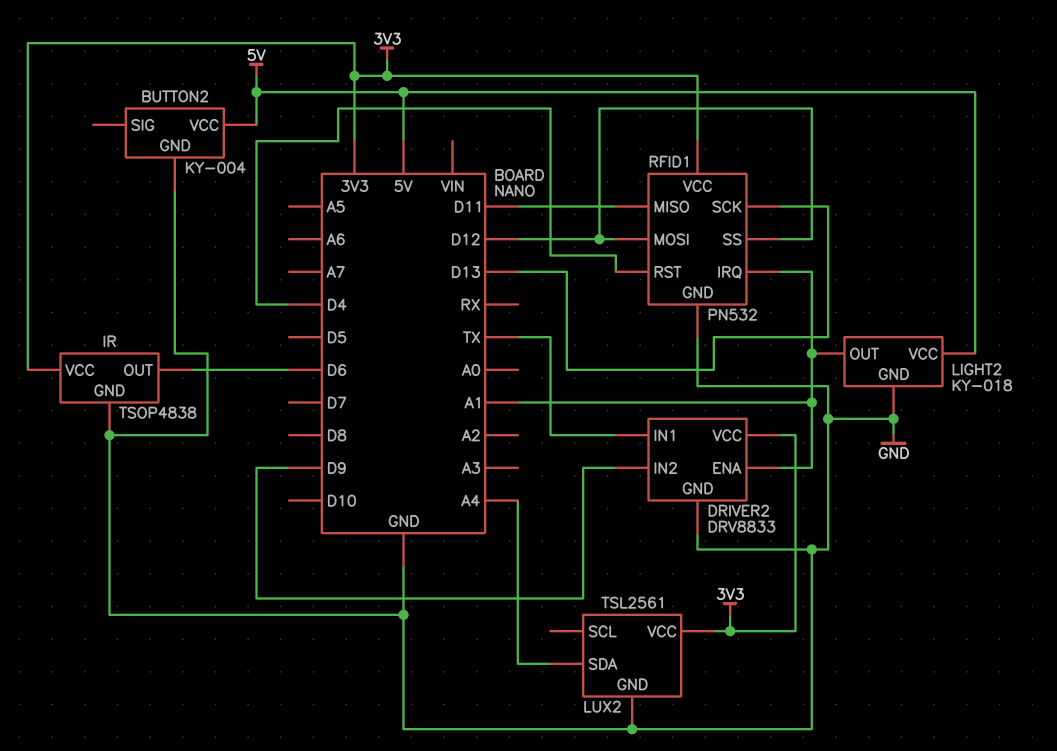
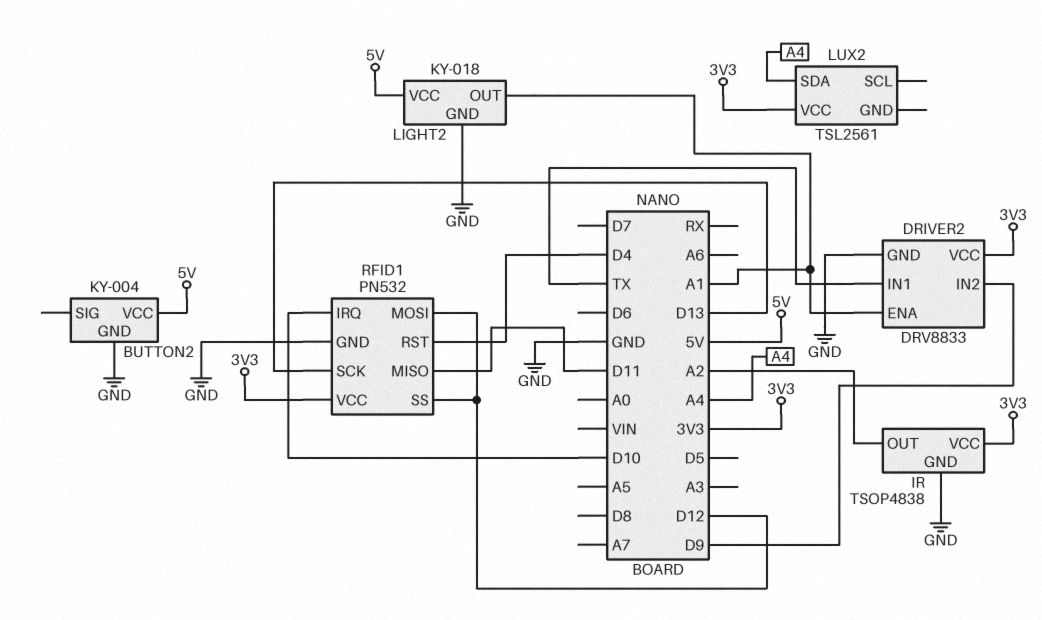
IR pin OUT: D6 -> A2
LUX2 pin GND: GND -> none
RFID1 pin IRQ: A1 -> D10

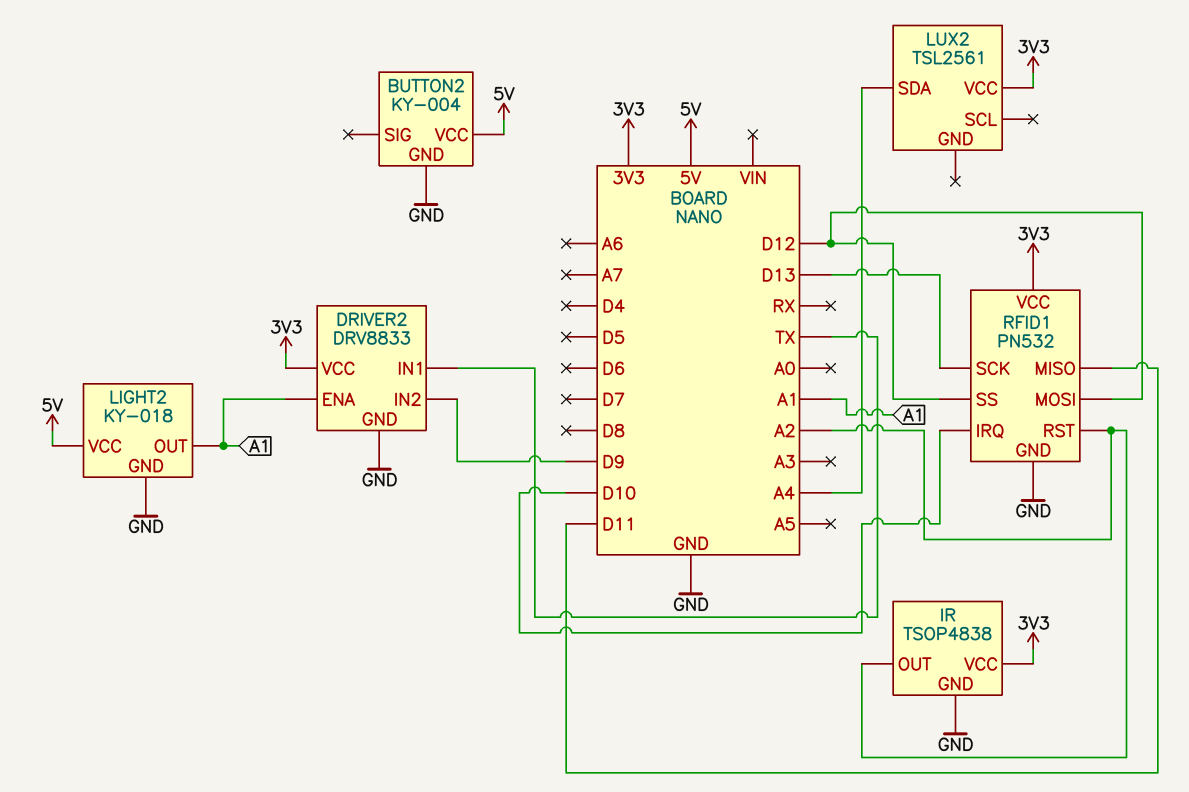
RFID1 pin RST: D4 -> A2

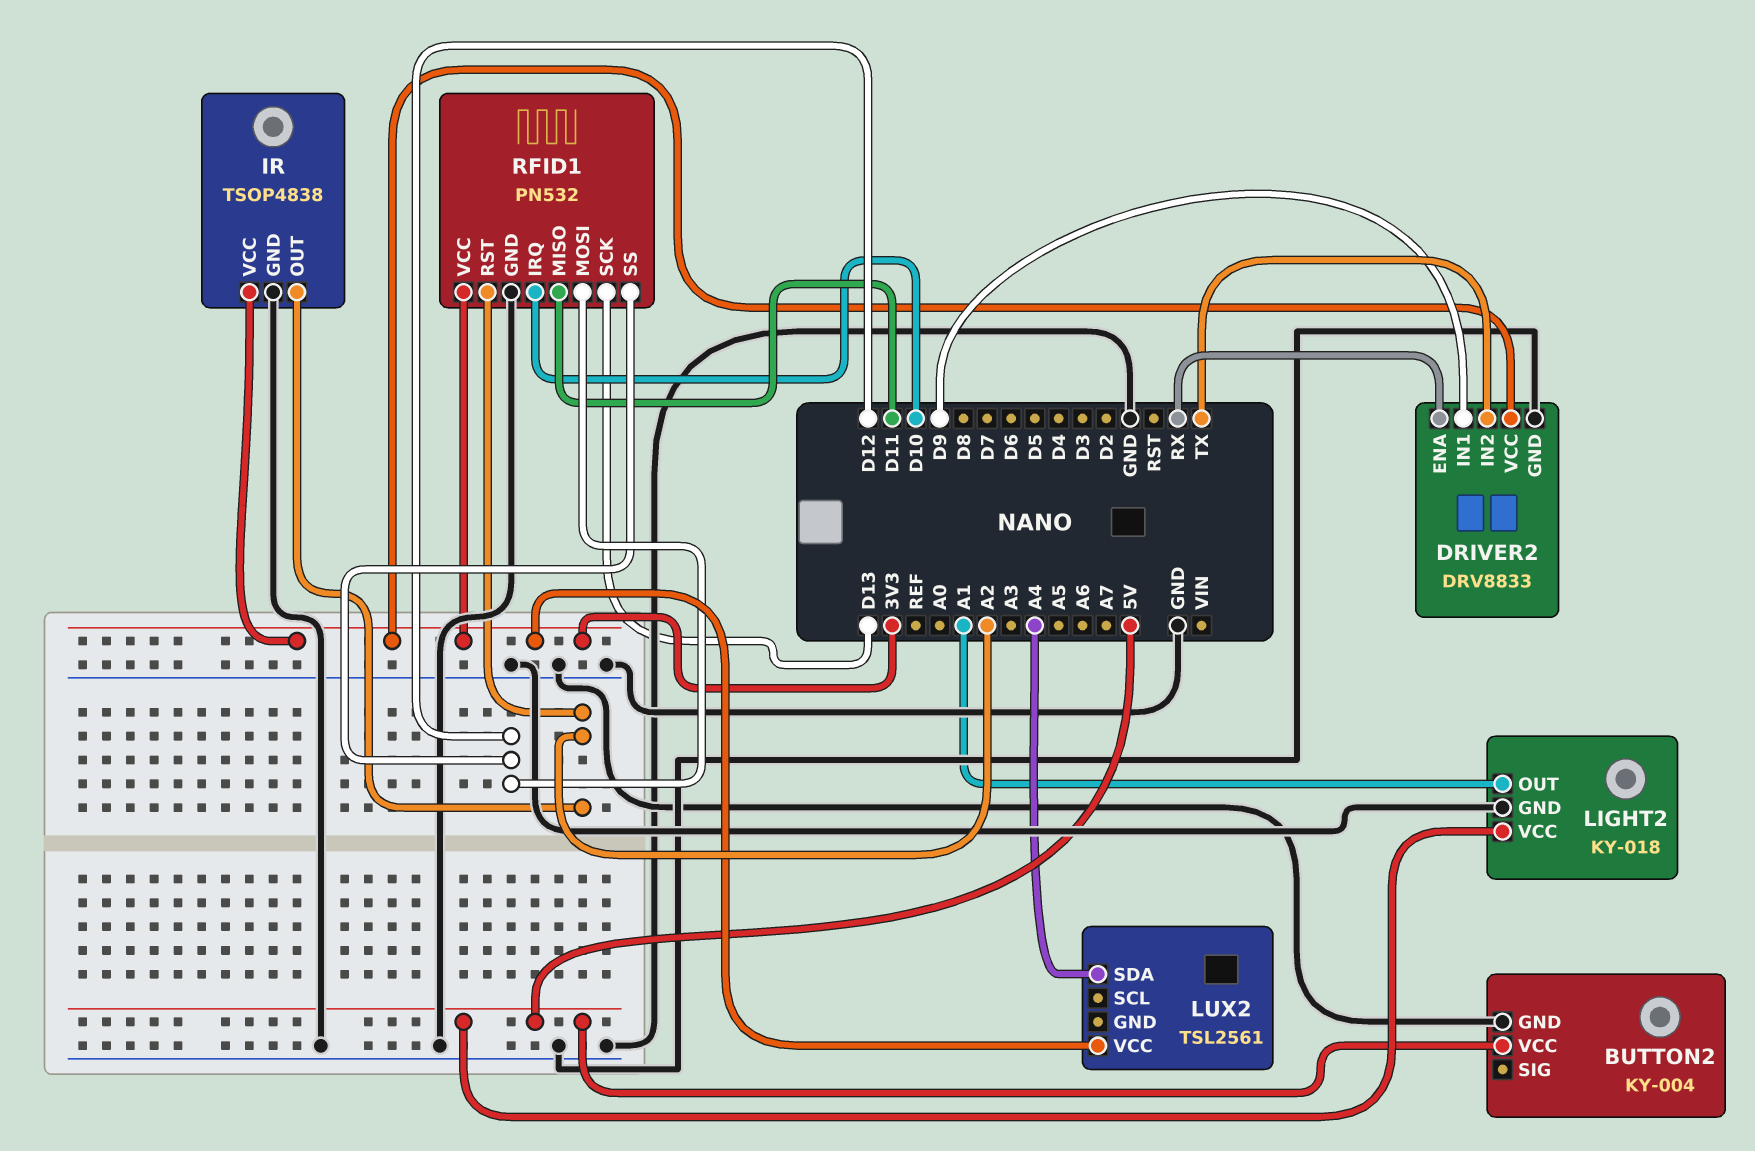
DRIVER2 pin ENA: A1 -> RX
DRIVER2 pin IN1: TX -> D9
DRIVER2 pin IN2: D9 -> TX

